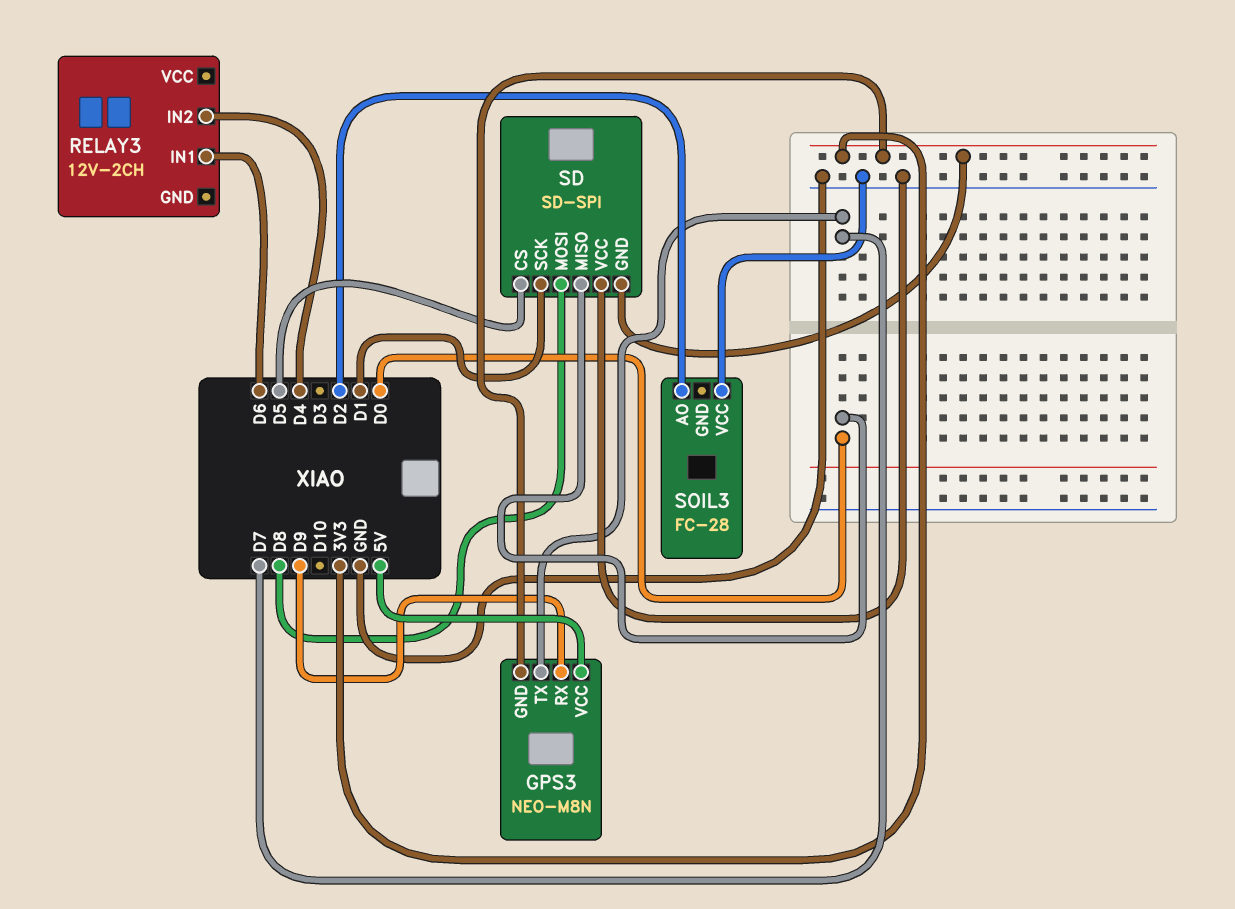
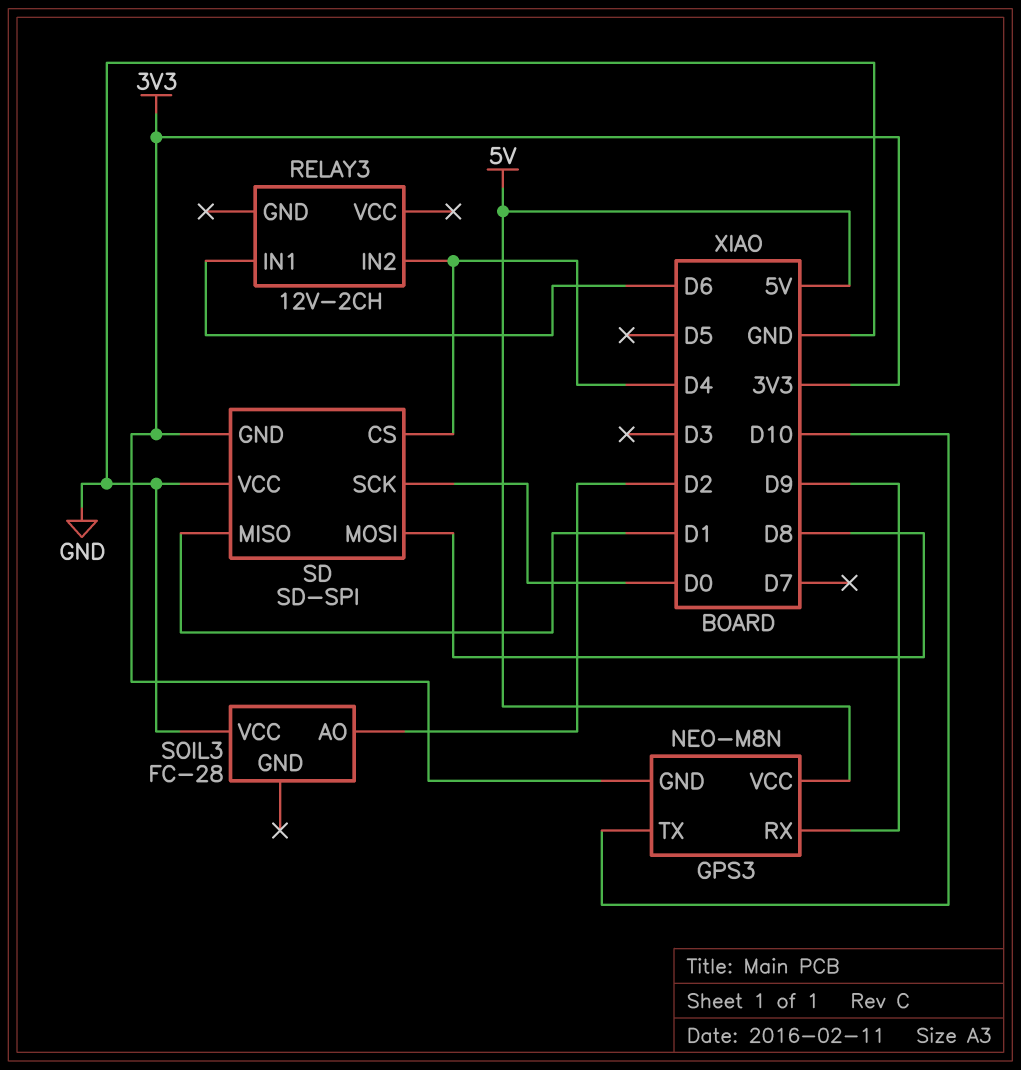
GPS3 pin TX: D7 -> D10
SD pin CS: D5 -> D4
SD pin MISO: D0 -> D1
SD pin SCK: D1 -> D0

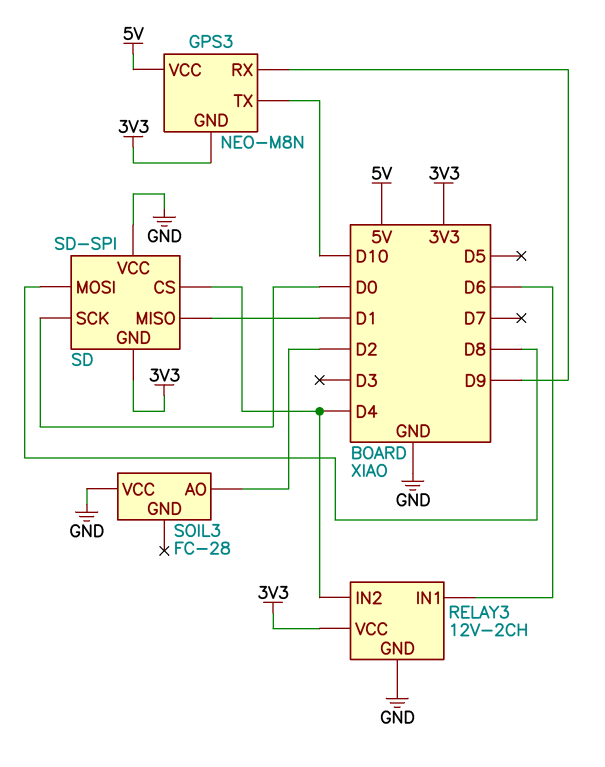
RELAY3 pin GND: none -> GND
RELAY3 pin VCC: none -> 3V3

